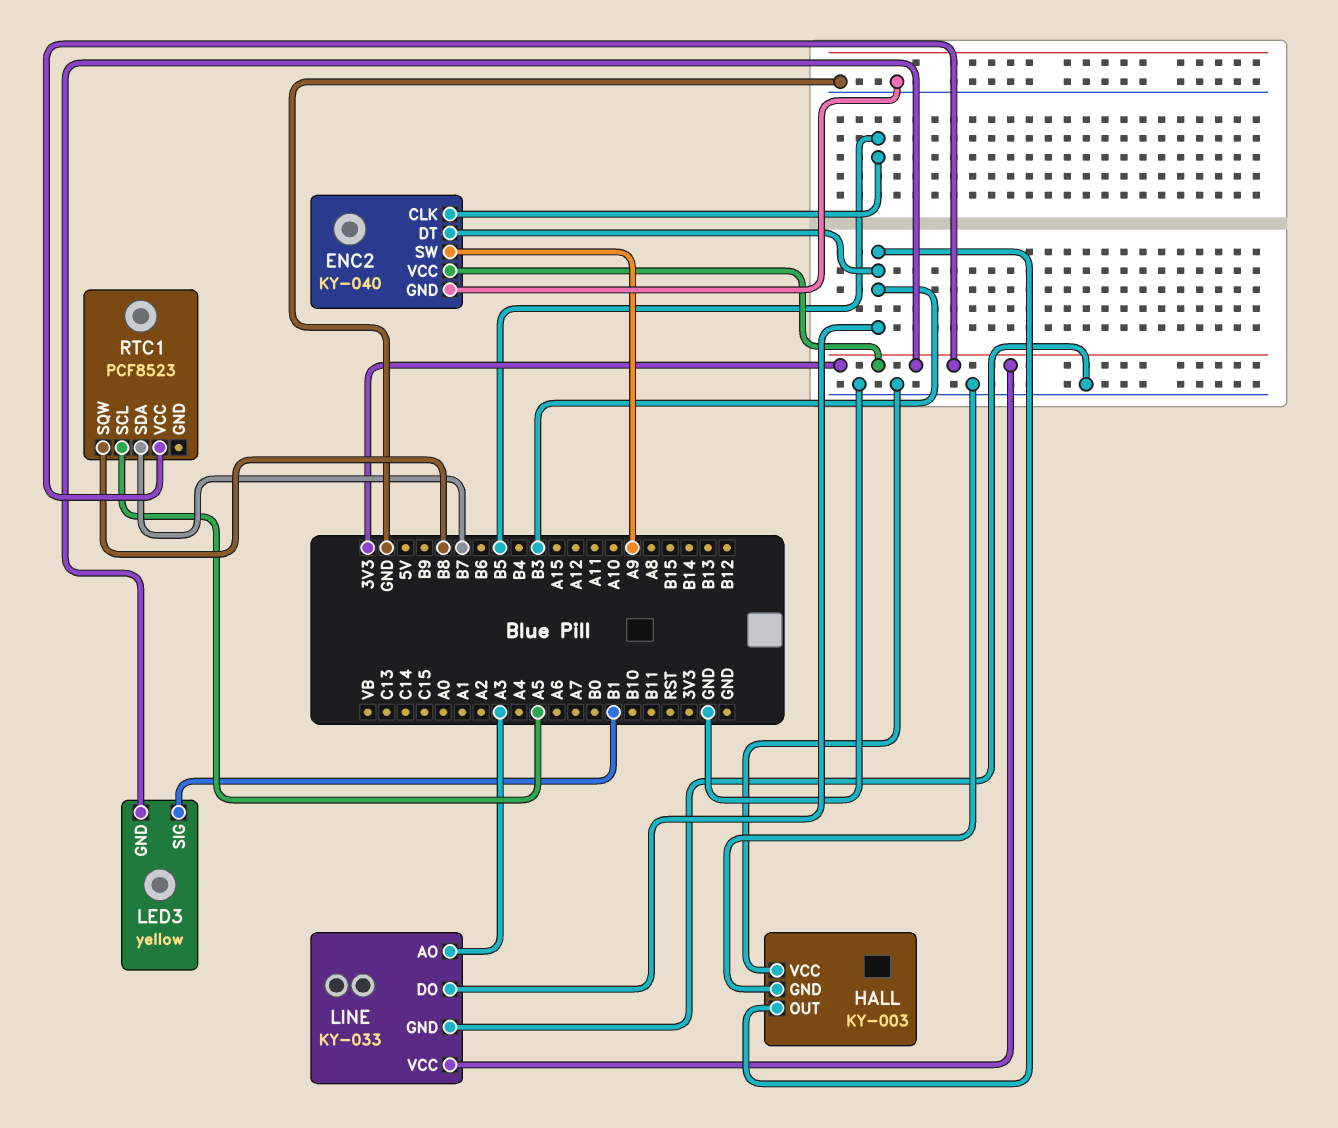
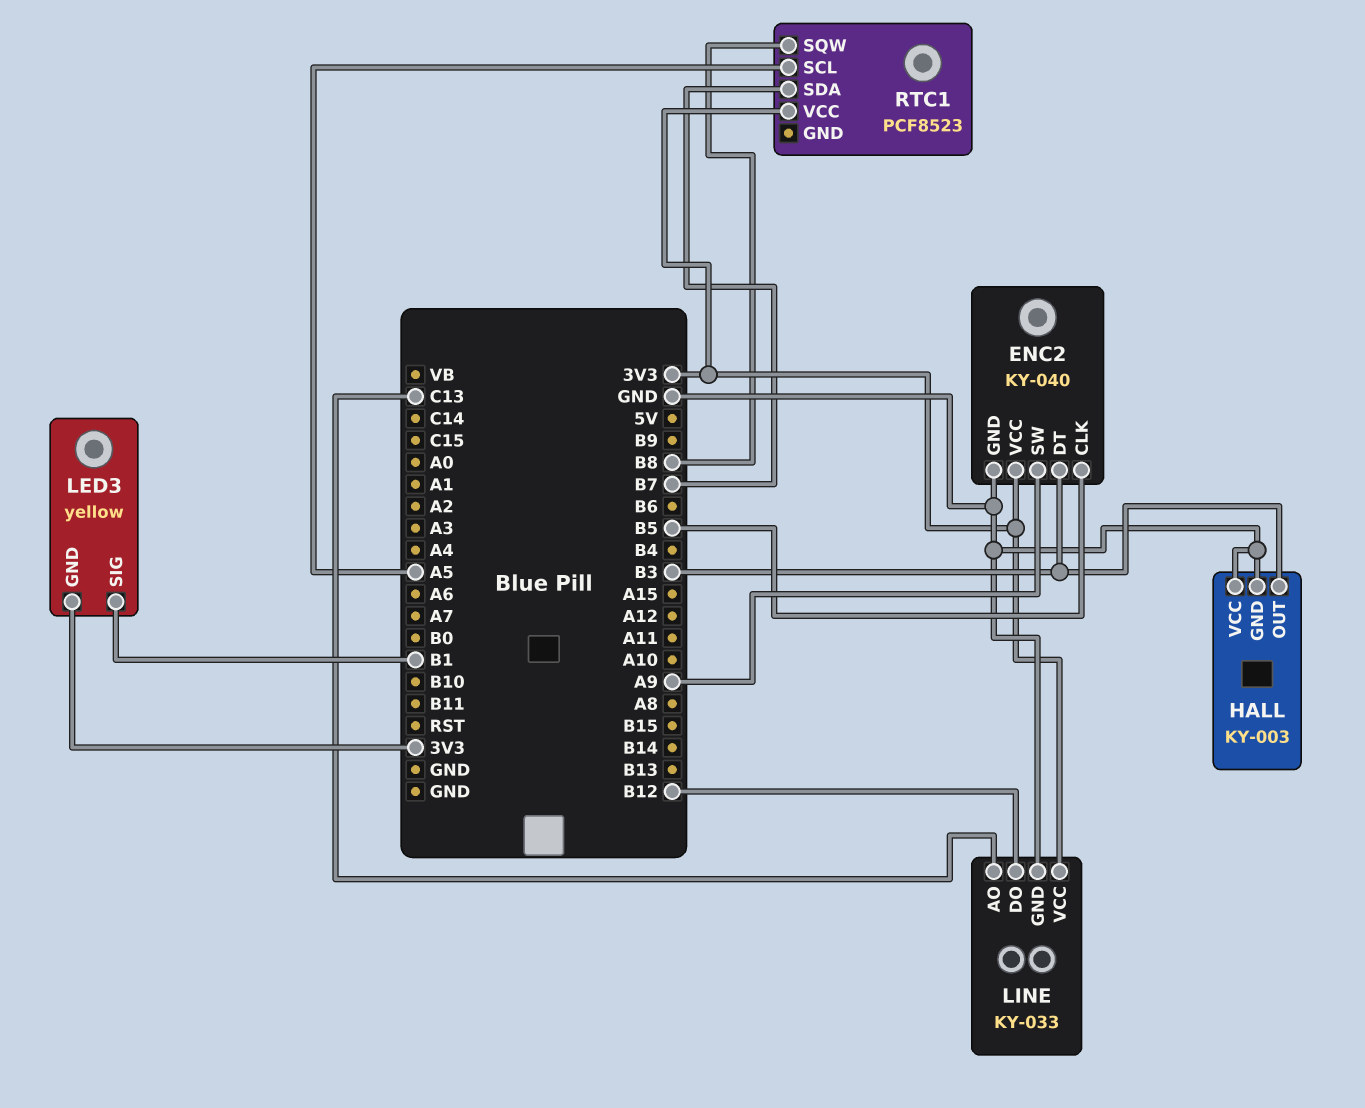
LINE pin AO: A3 -> C13
LINE pin DO: B3 -> B12

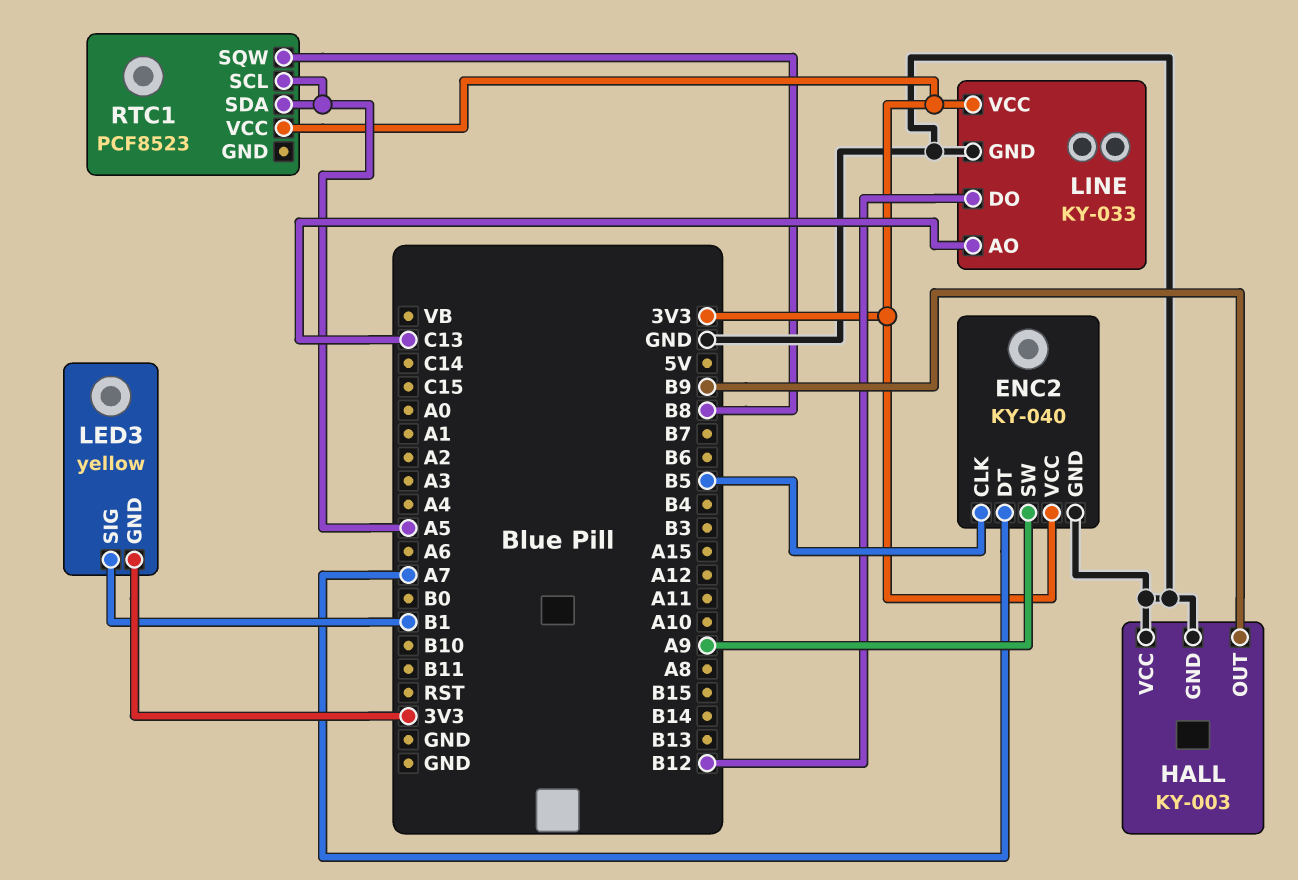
ENC2 pin DT: B3 -> A7
HALL pin OUT: B3 -> B9
RTC1 pin SDA: B7 -> A5

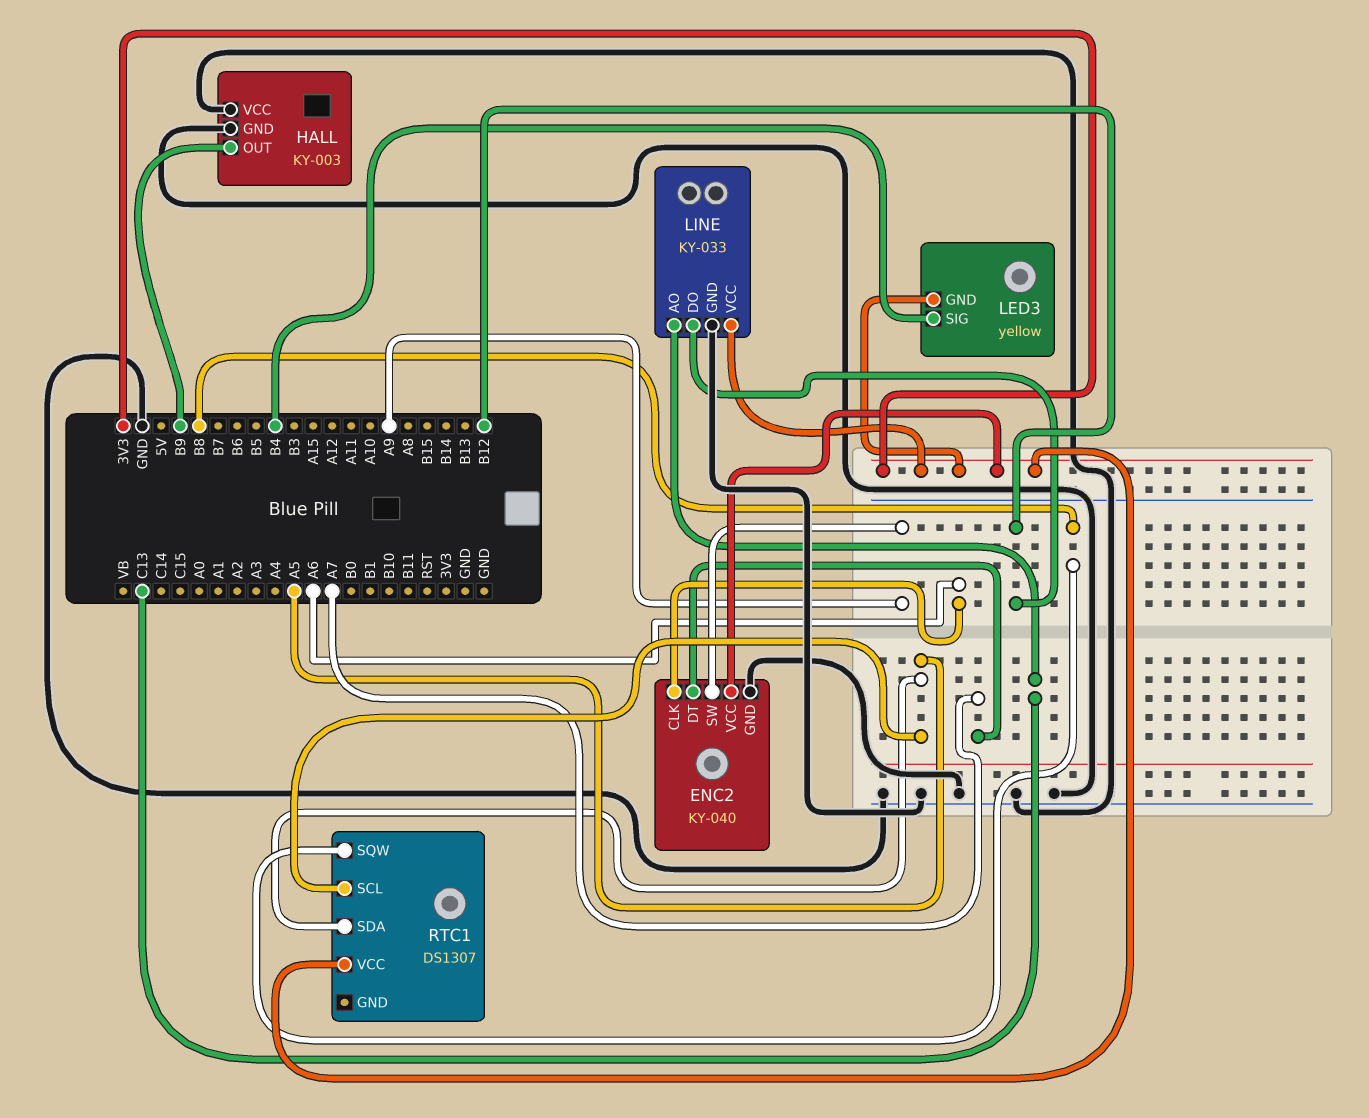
ENC2 pin CLK: B5 -> A6
LED3 pin SIG: B1 -> B4
RTC1: PCF8523 -> DS1307

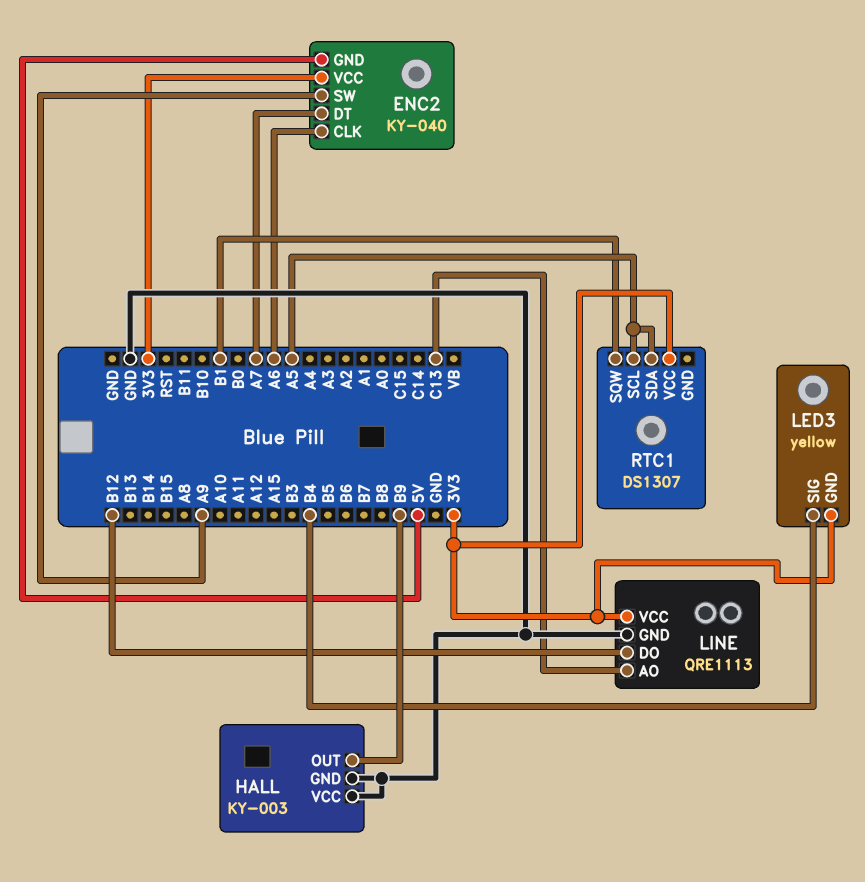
ENC2 pin GND: GND -> 5V
LINE: KY-033 -> QRE1113
RTC1 pin SQW: B8 -> B1

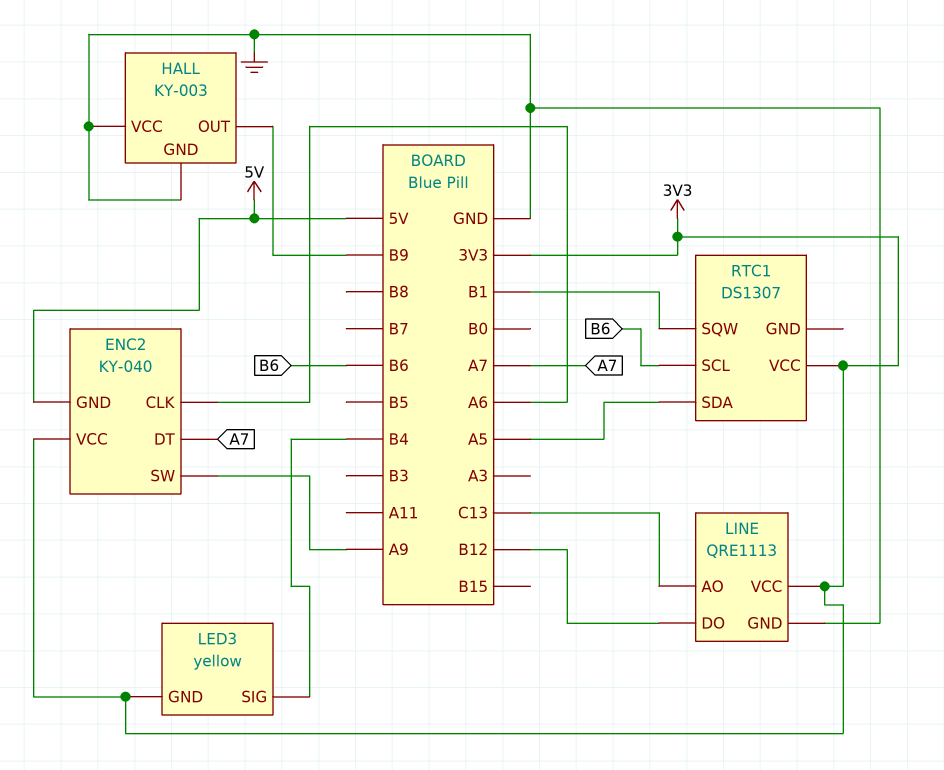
RTC1 pin SCL: A5 -> B6

